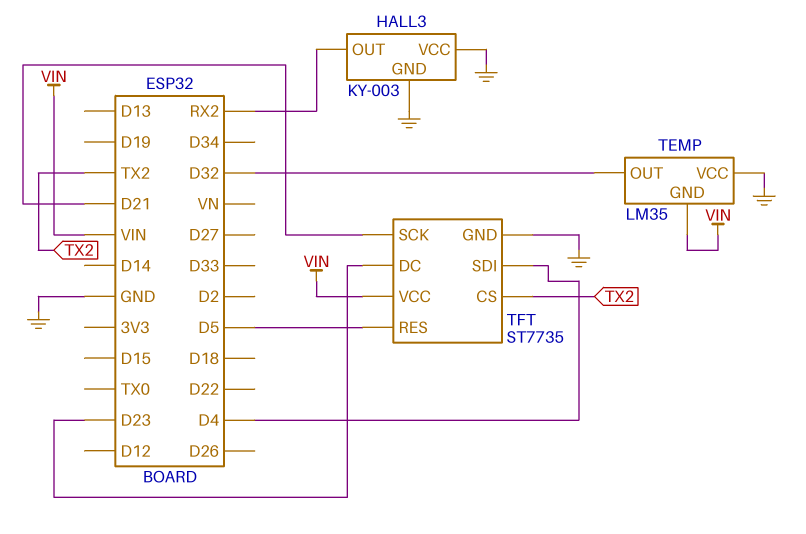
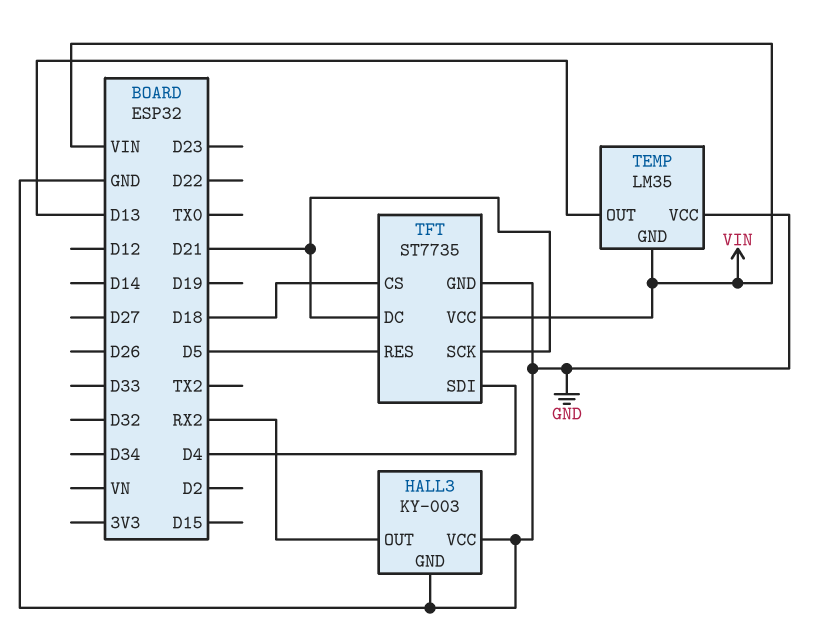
TEMP pin OUT: D32 -> D13
TFT pin CS: TX2 -> D18
TFT pin DC: D23 -> D21

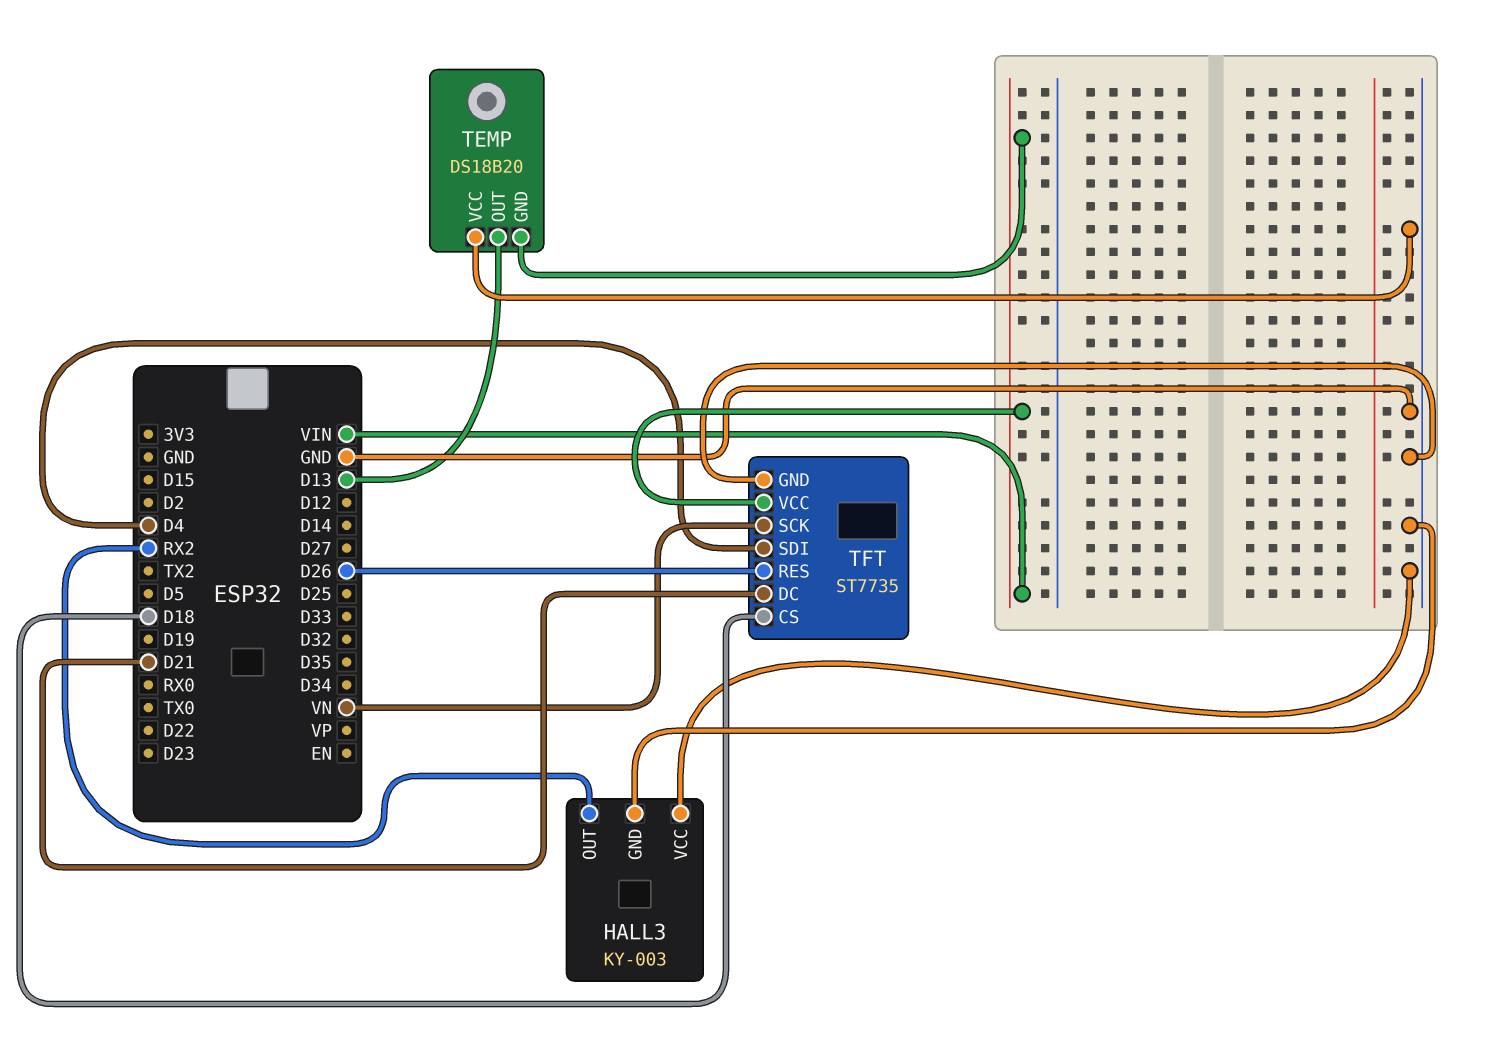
TEMP: LM35 -> DS18B20
TFT pin RES: D5 -> D26
TFT pin SCK: D21 -> VN

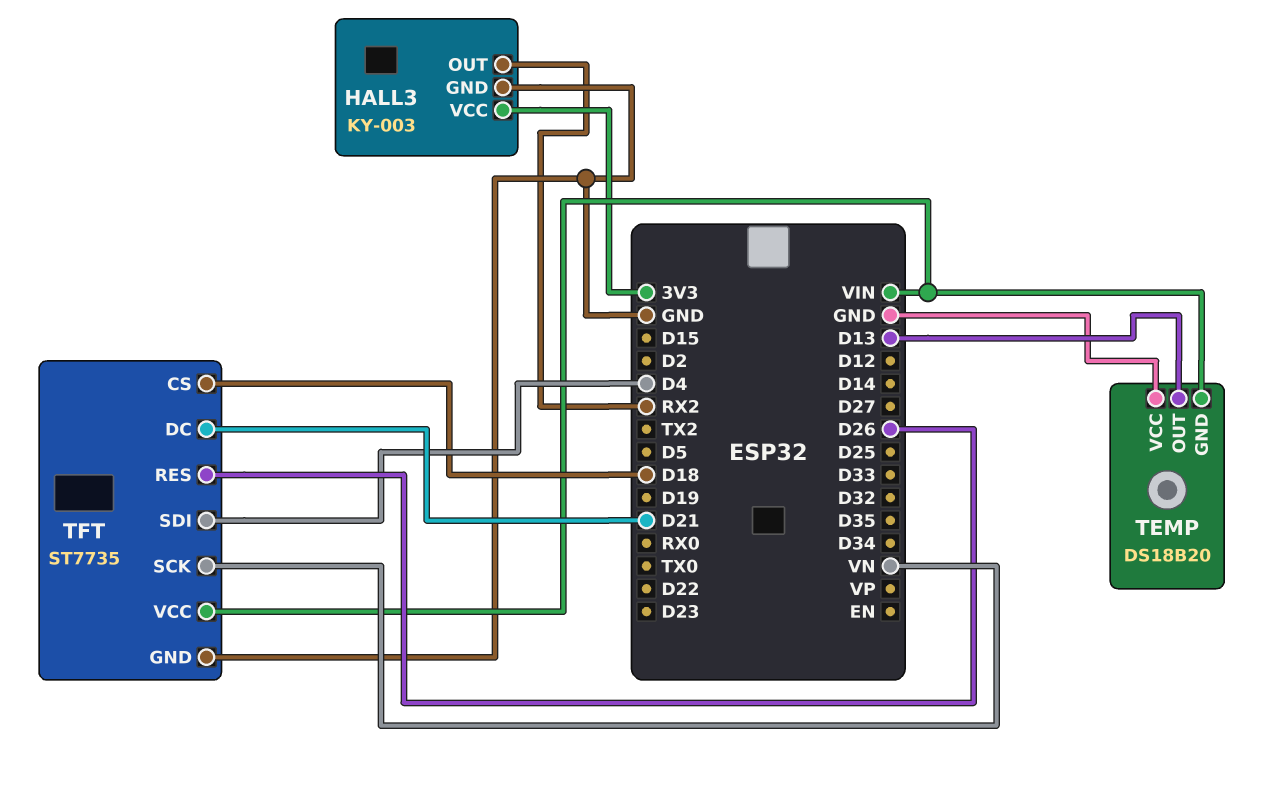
HALL3 pin VCC: GND -> 3V3

